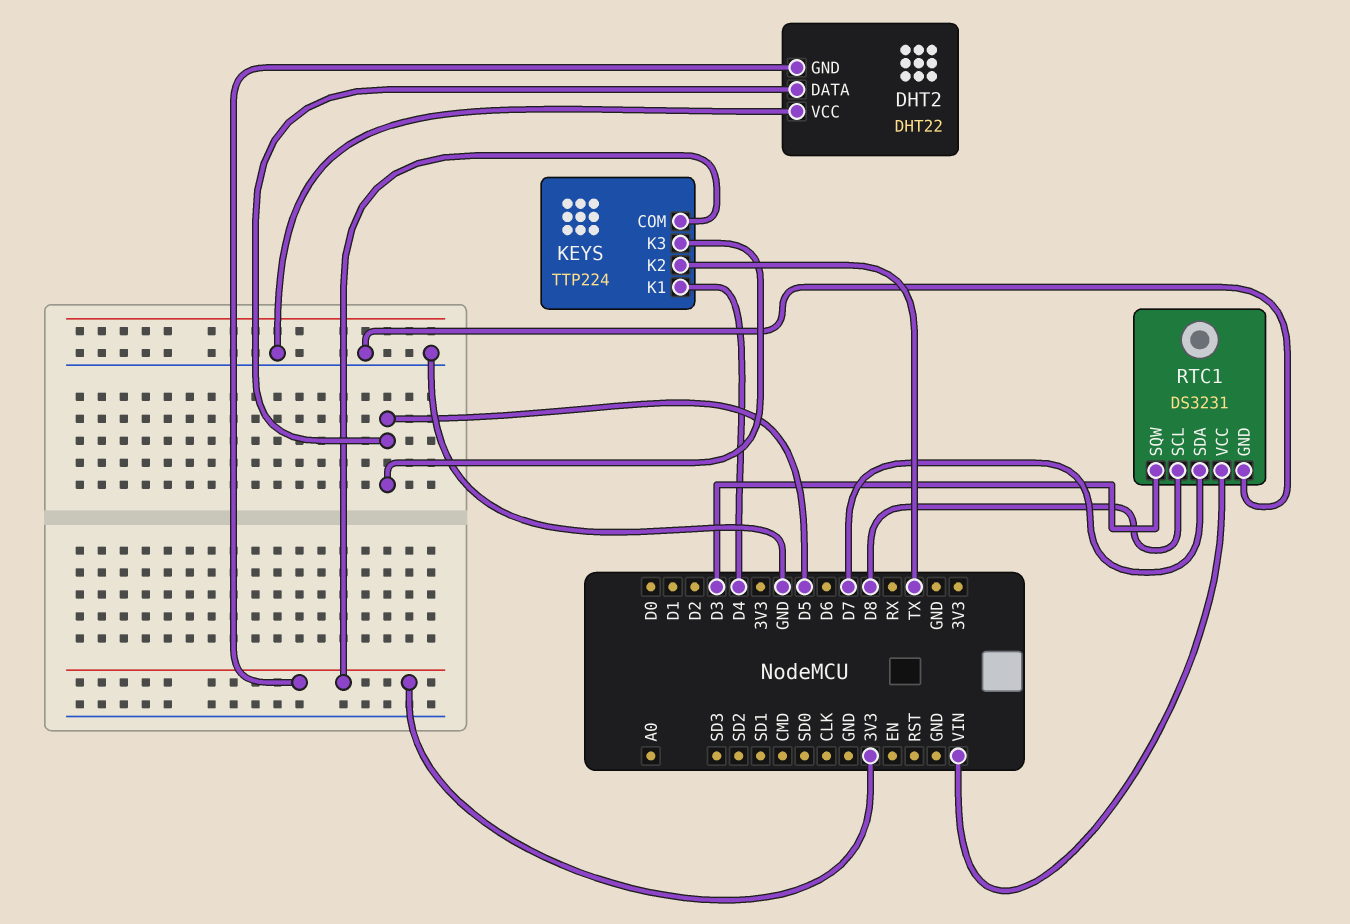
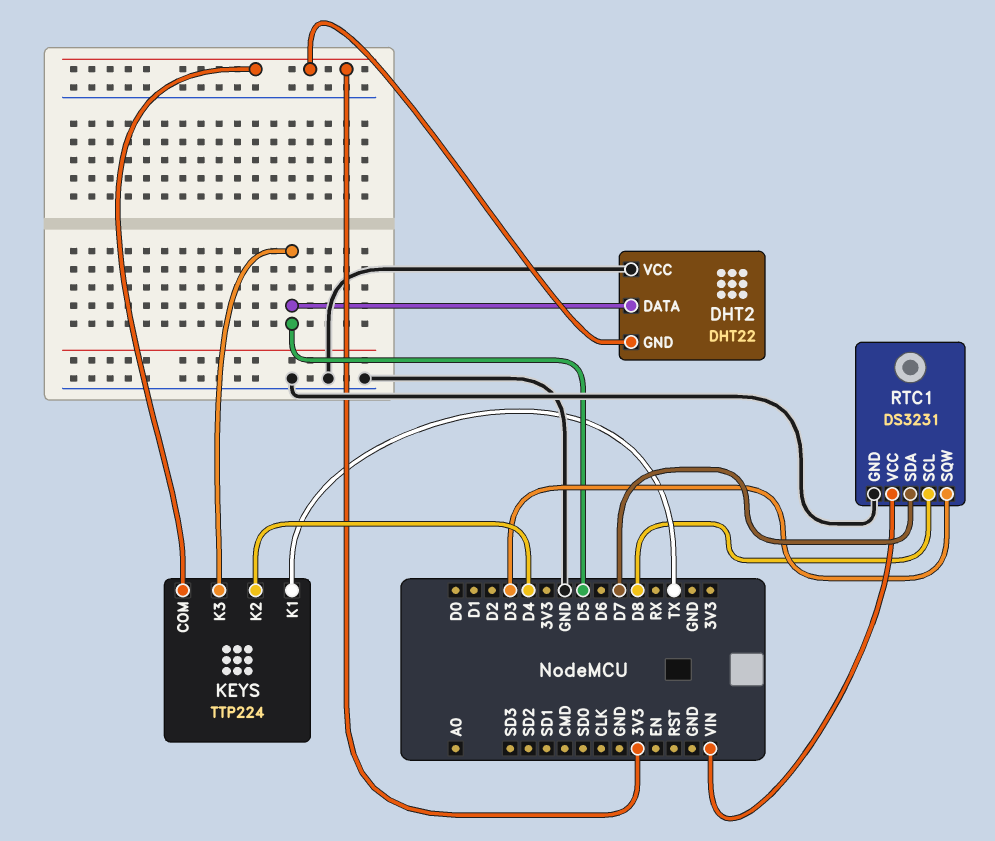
KEYS pin K1: D4 -> TX
KEYS pin K2: TX -> D4

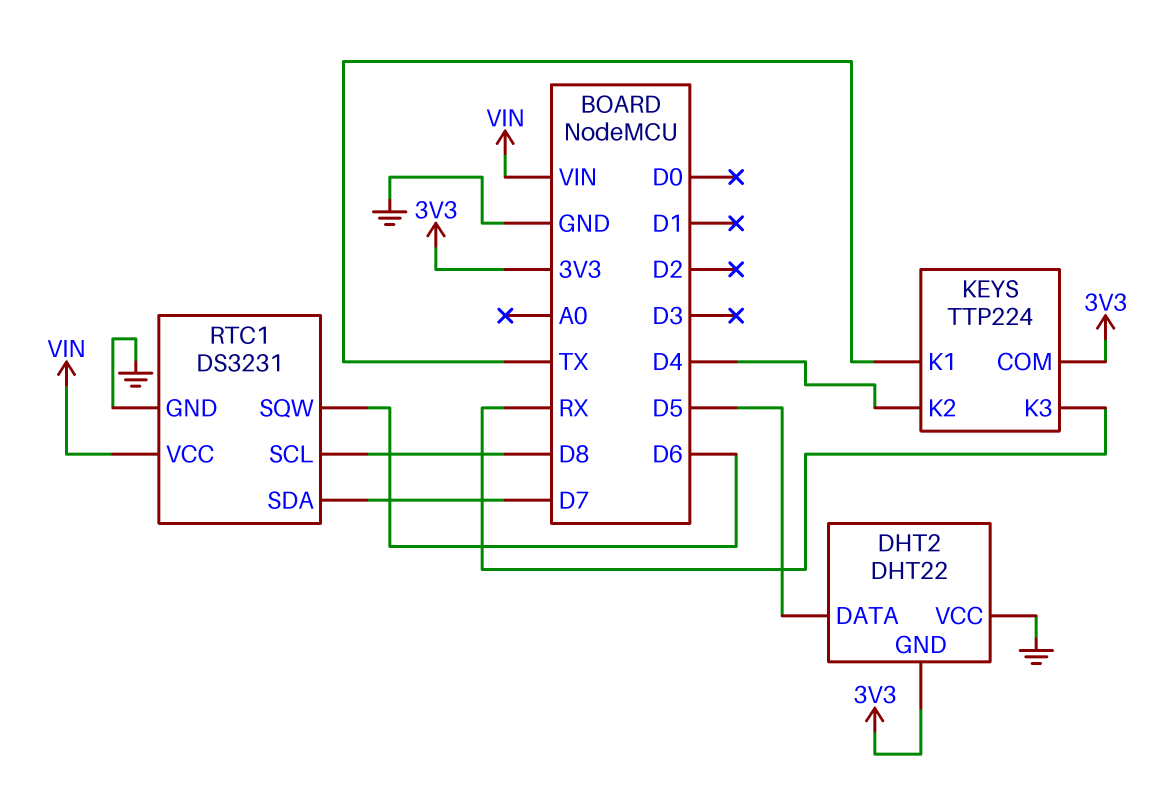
KEYS pin K3: D5 -> RX
RTC1 pin SQW: D3 -> D6

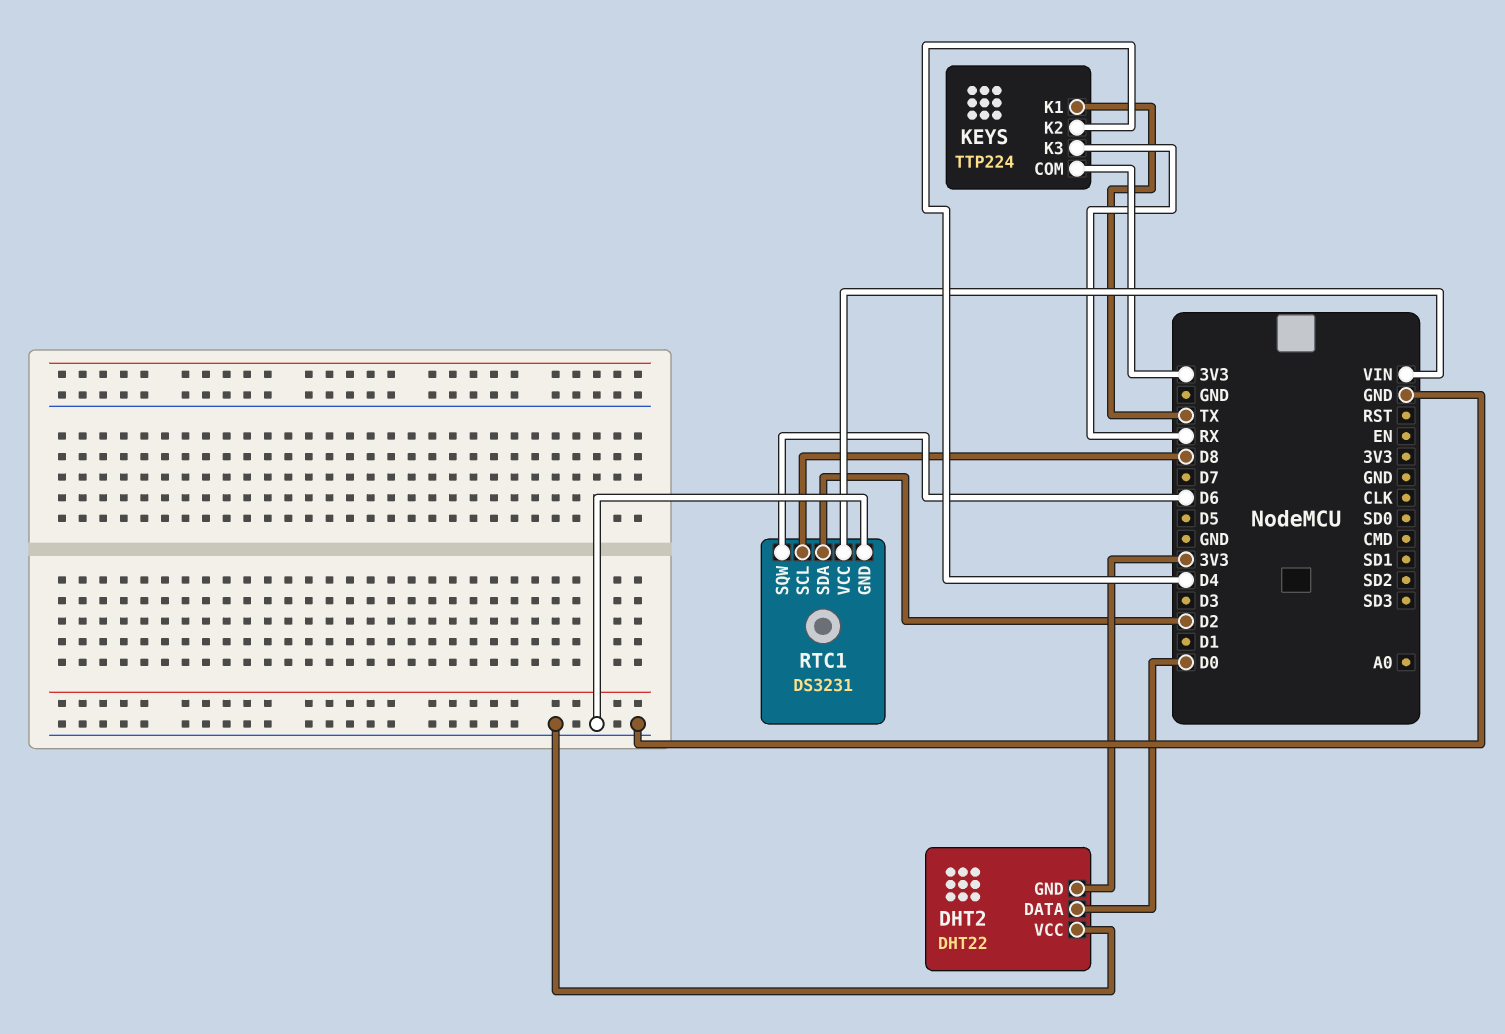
DHT2 pin DATA: D5 -> D0
RTC1 pin SDA: D7 -> D2

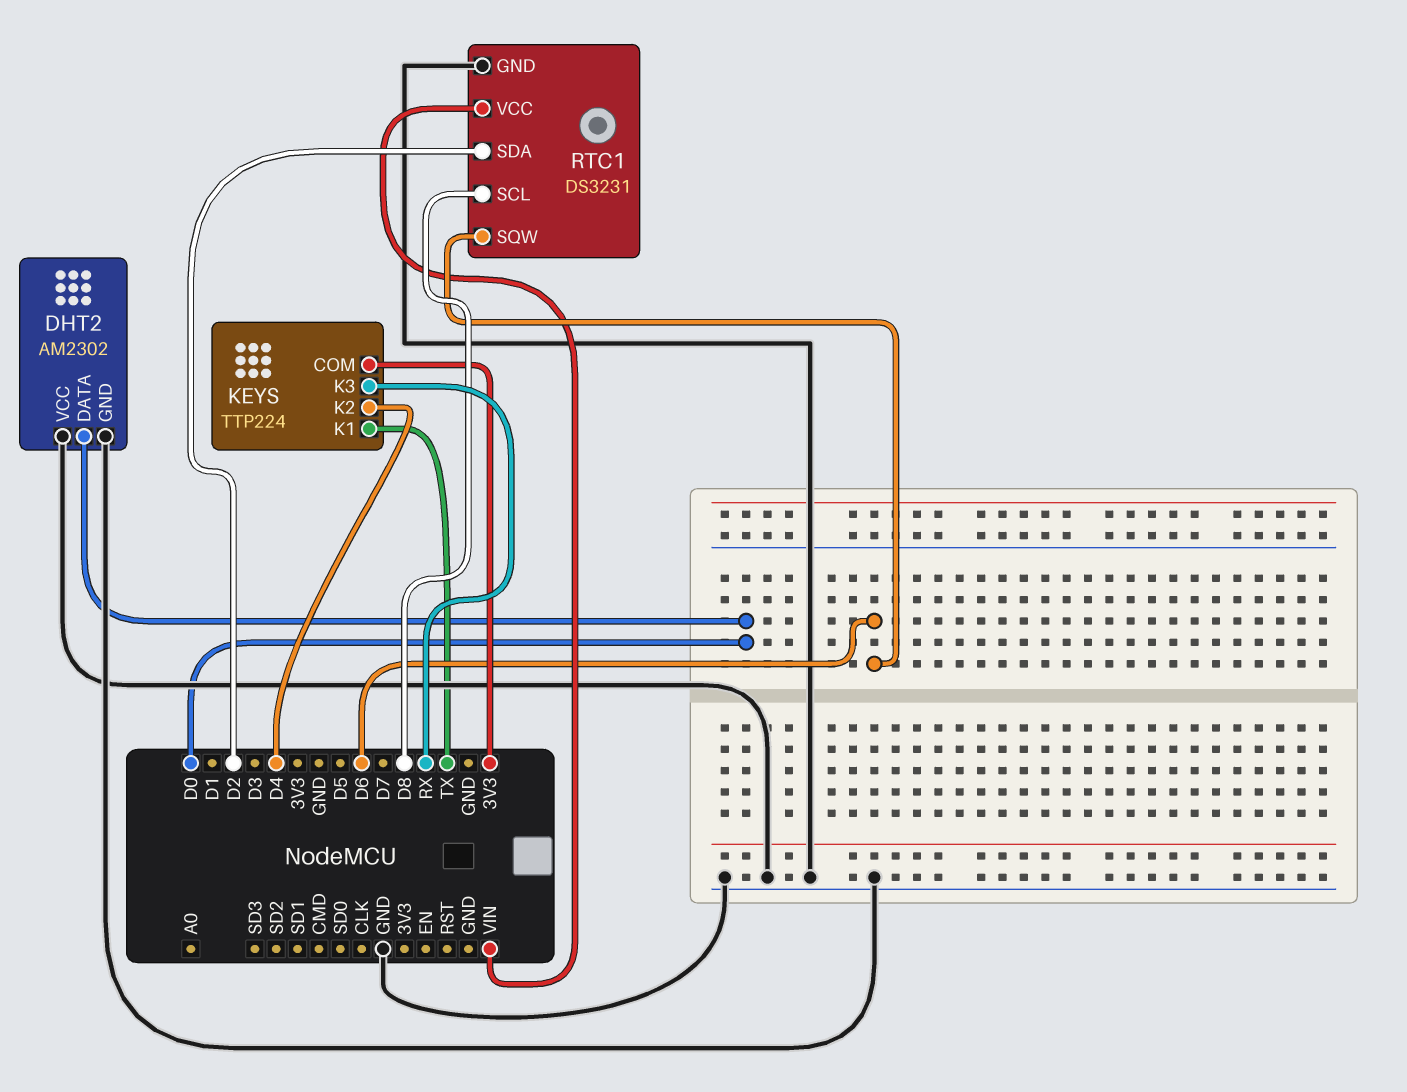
DHT2: DHT22 -> AM2302
DHT2 pin GND: 3V3 -> GND

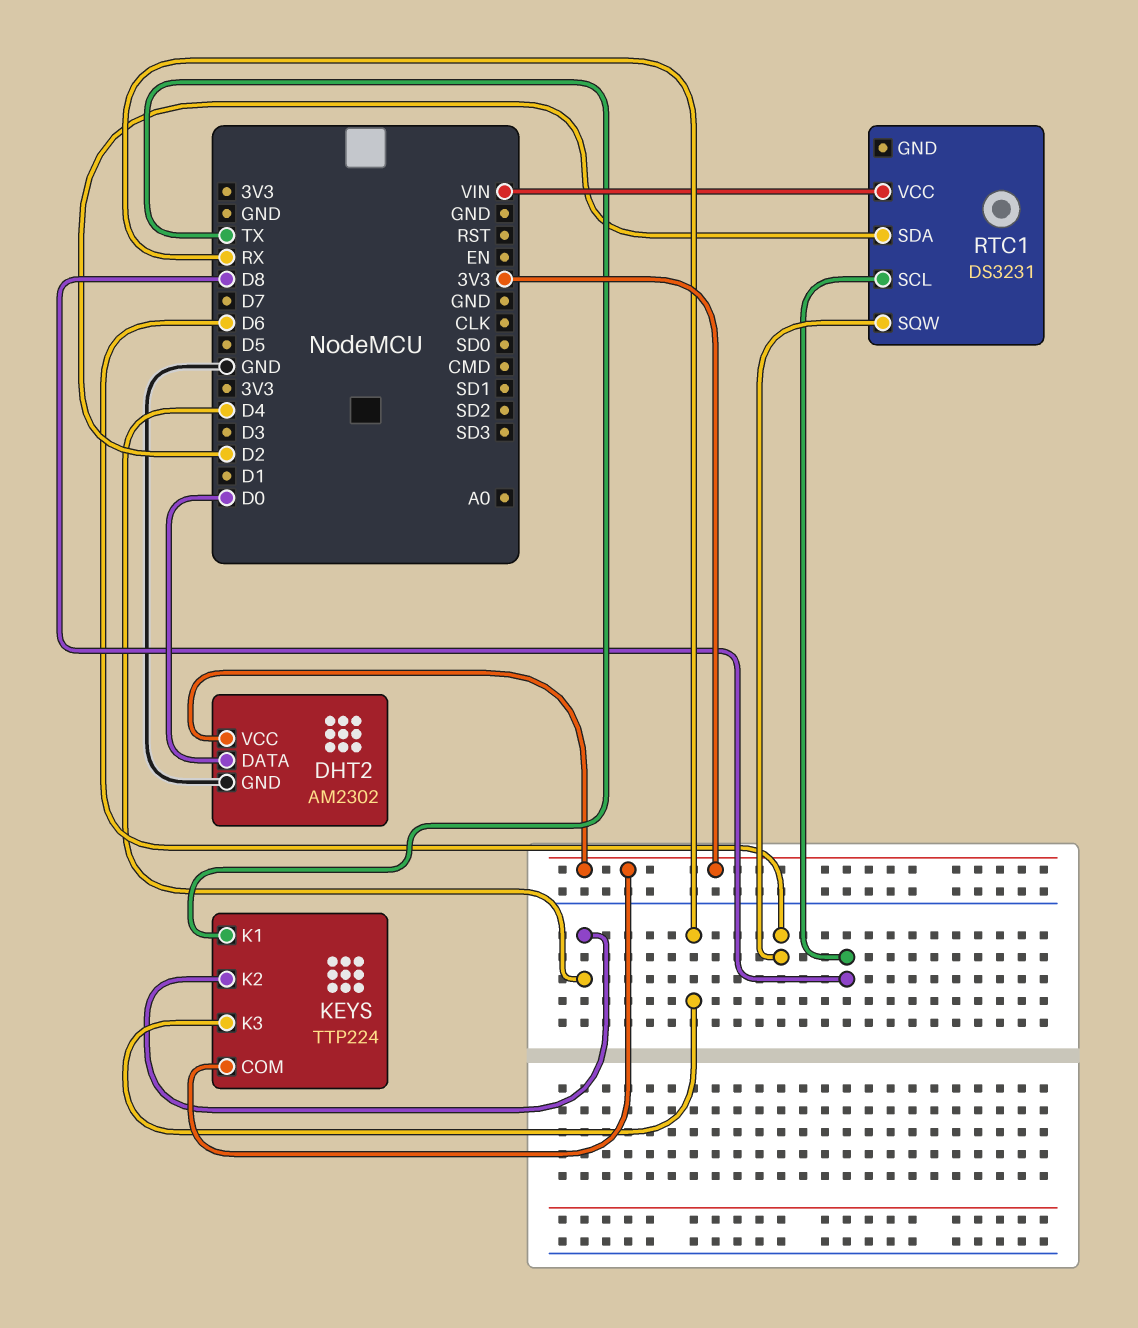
DHT2 pin VCC: GND -> 3V3
RTC1 pin GND: GND -> none

